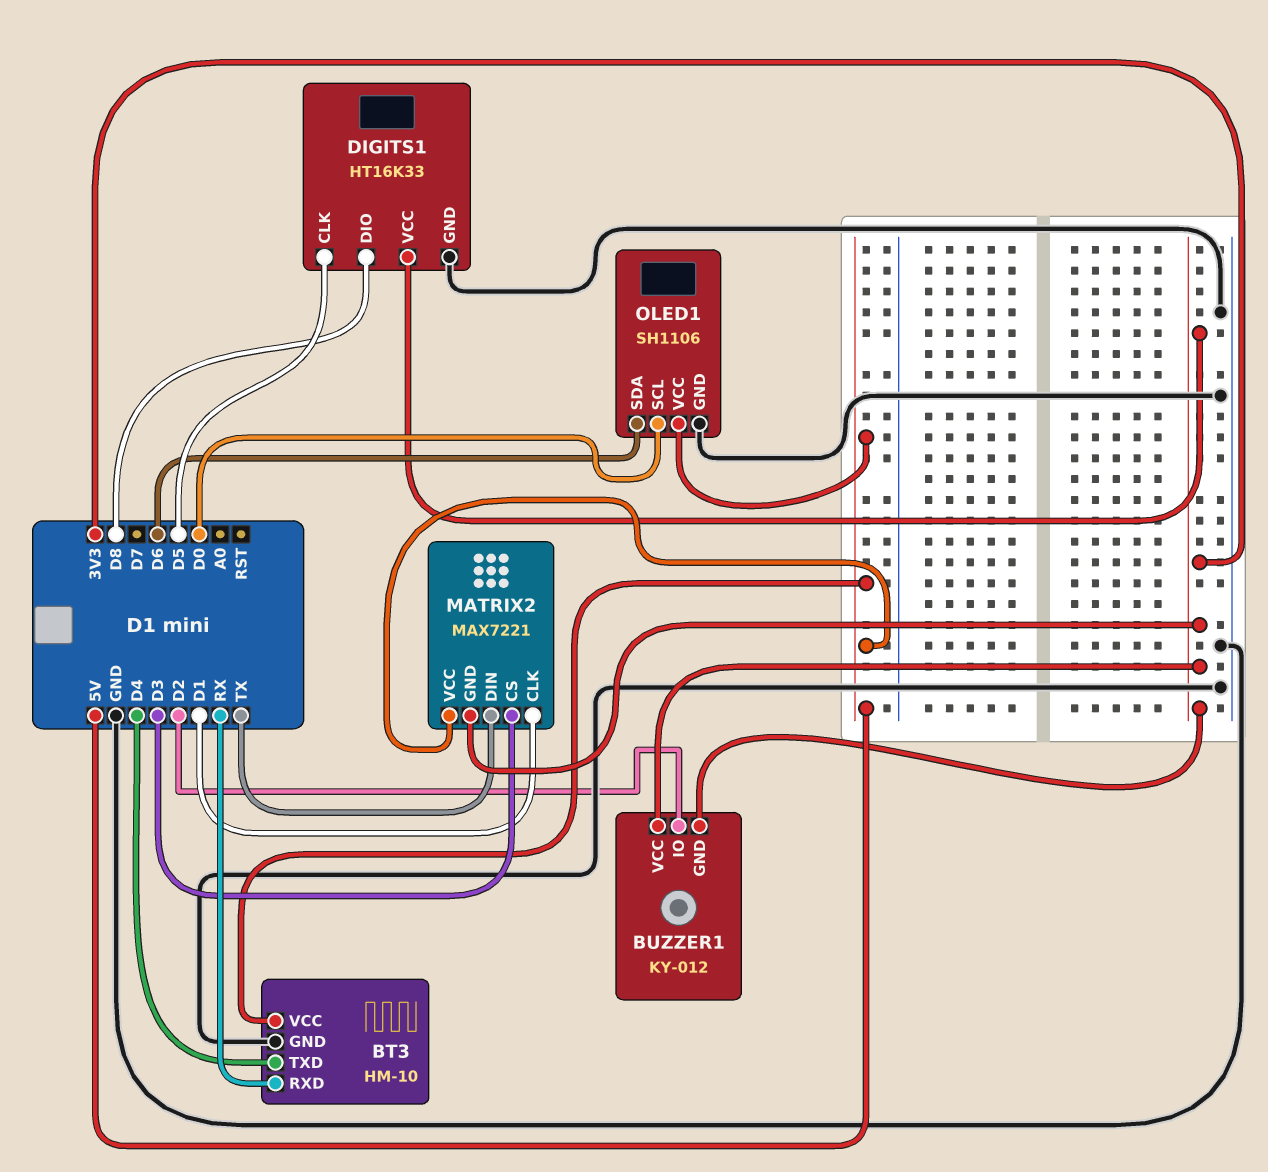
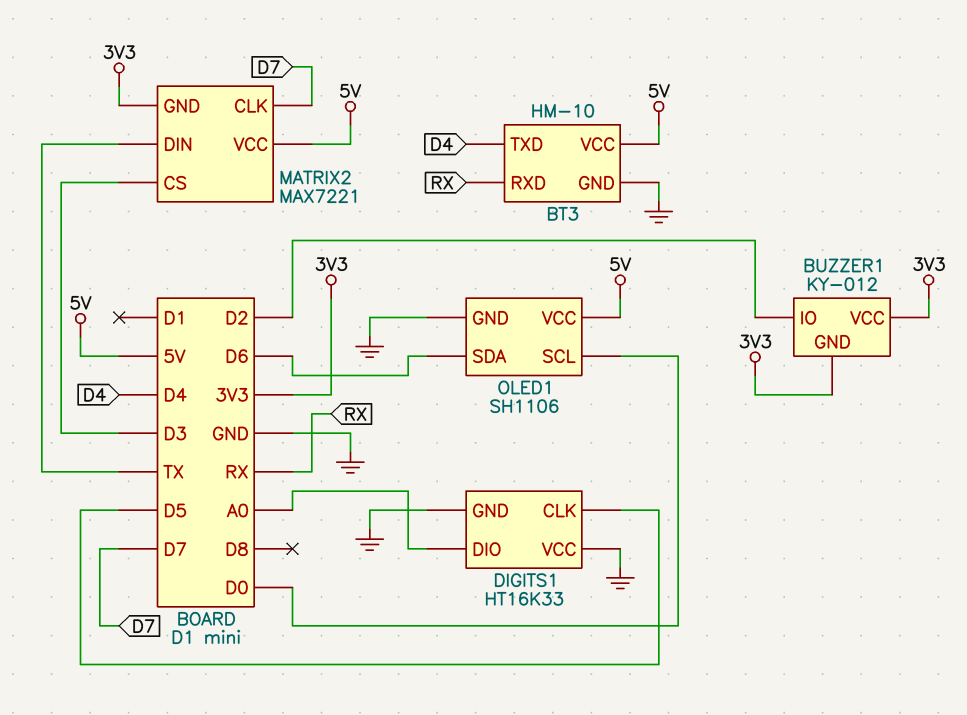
DIGITS1 pin DIO: D8 -> A0
DIGITS1 pin VCC: 3V3 -> GND
MATRIX2 pin CLK: D1 -> D7

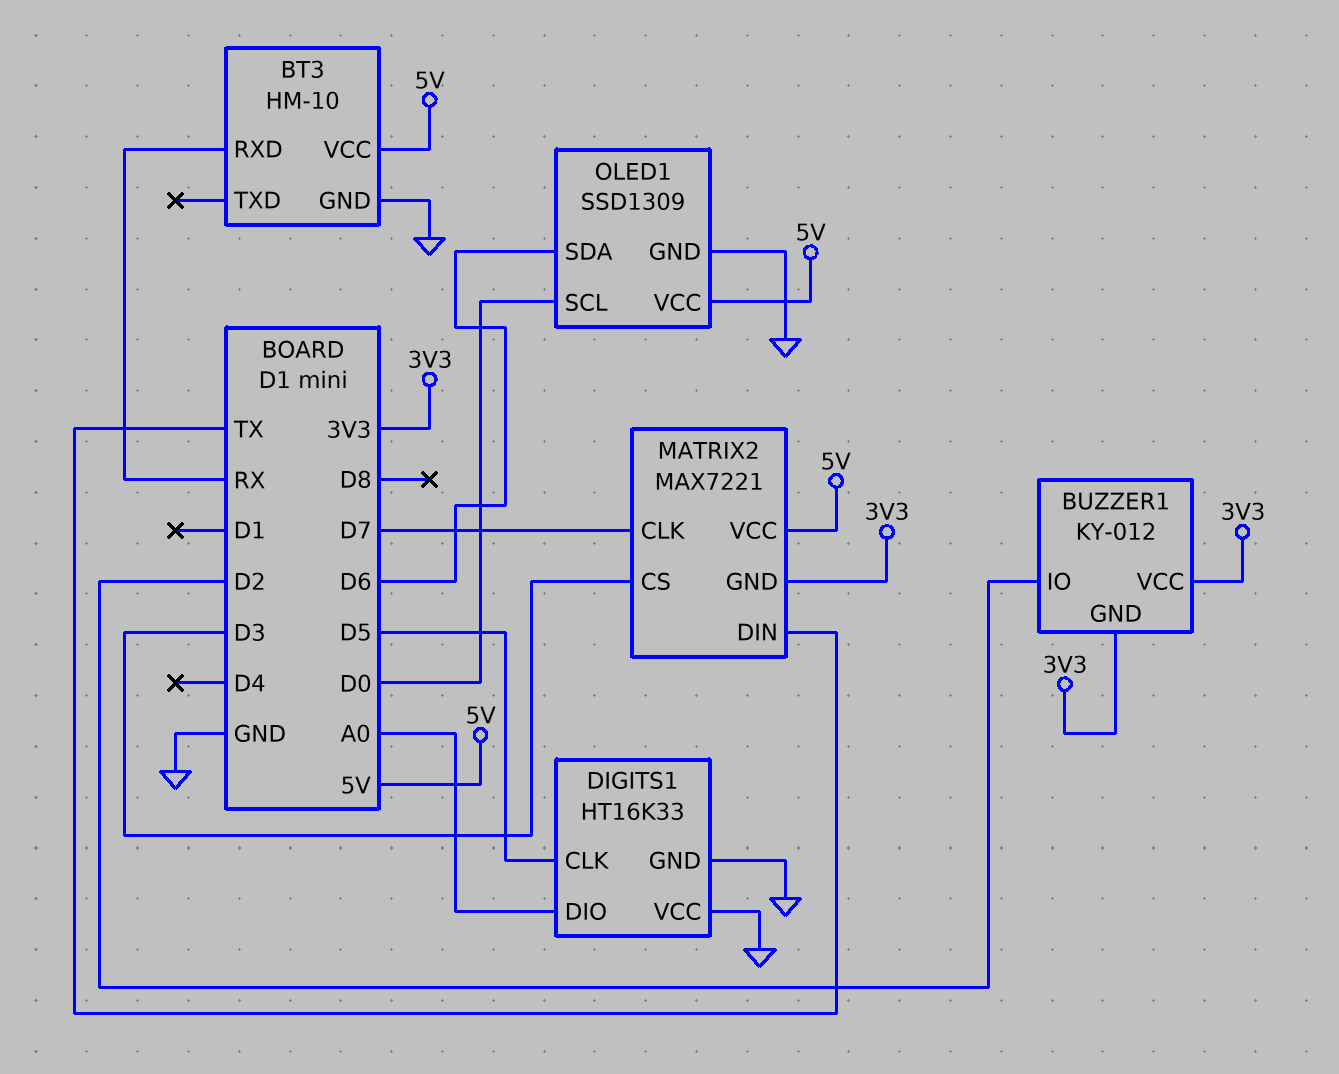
BT3 pin TXD: D4 -> none
OLED1: SH1106 -> SSD1309

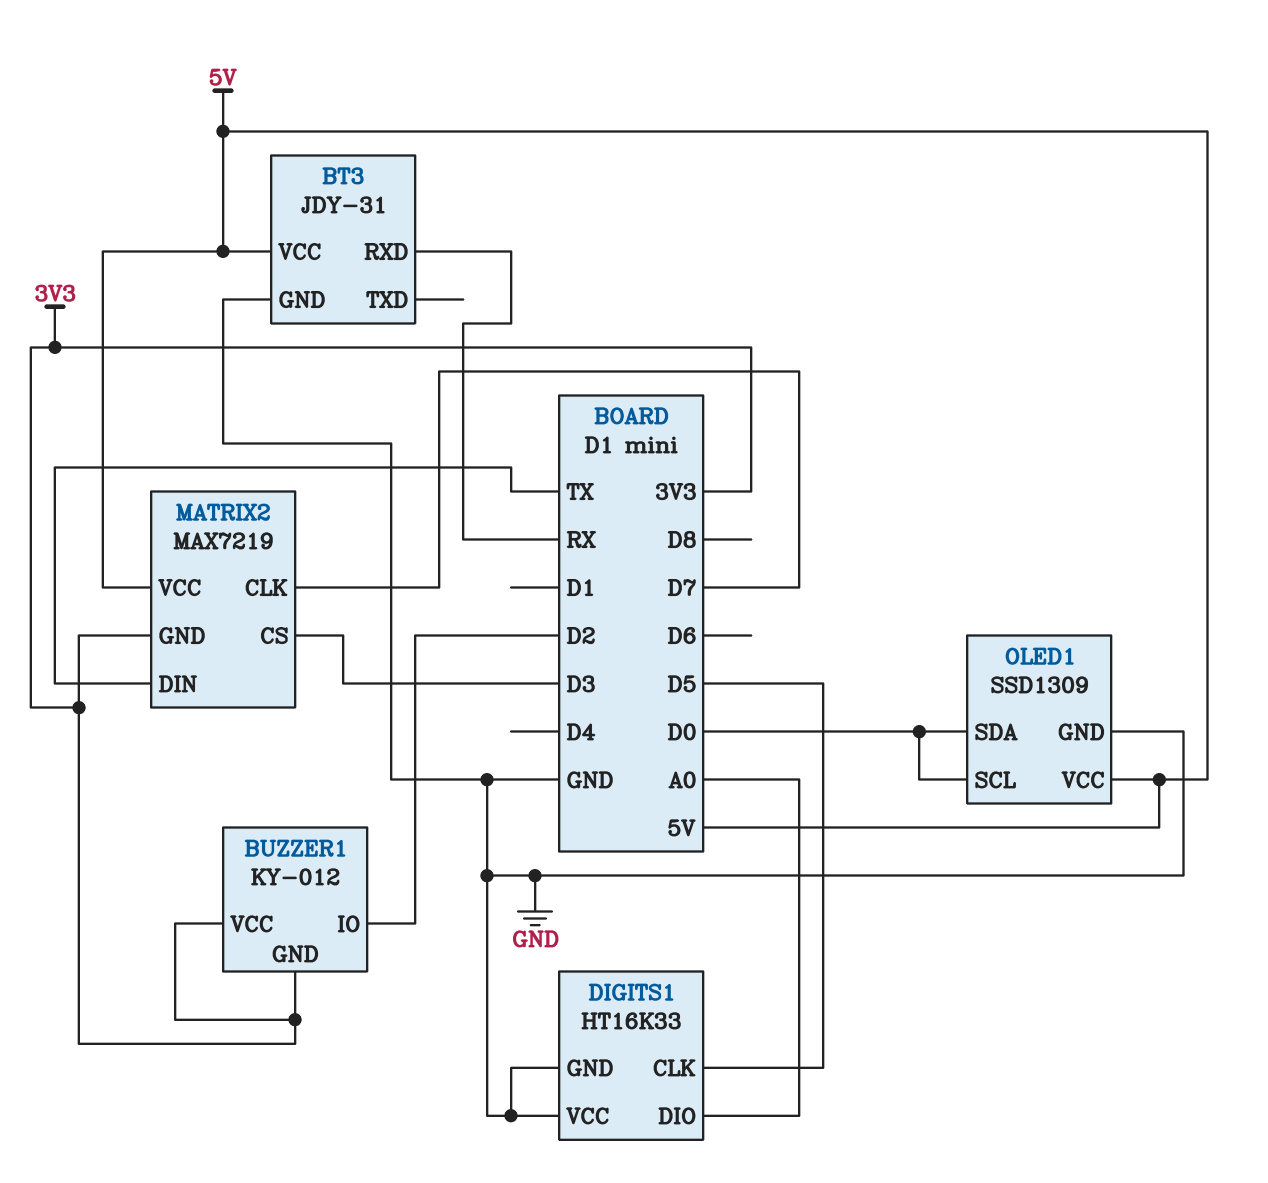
BT3: HM-10 -> JDY-31
MATRIX2: MAX7221 -> MAX7219
OLED1 pin SDA: D6 -> D0

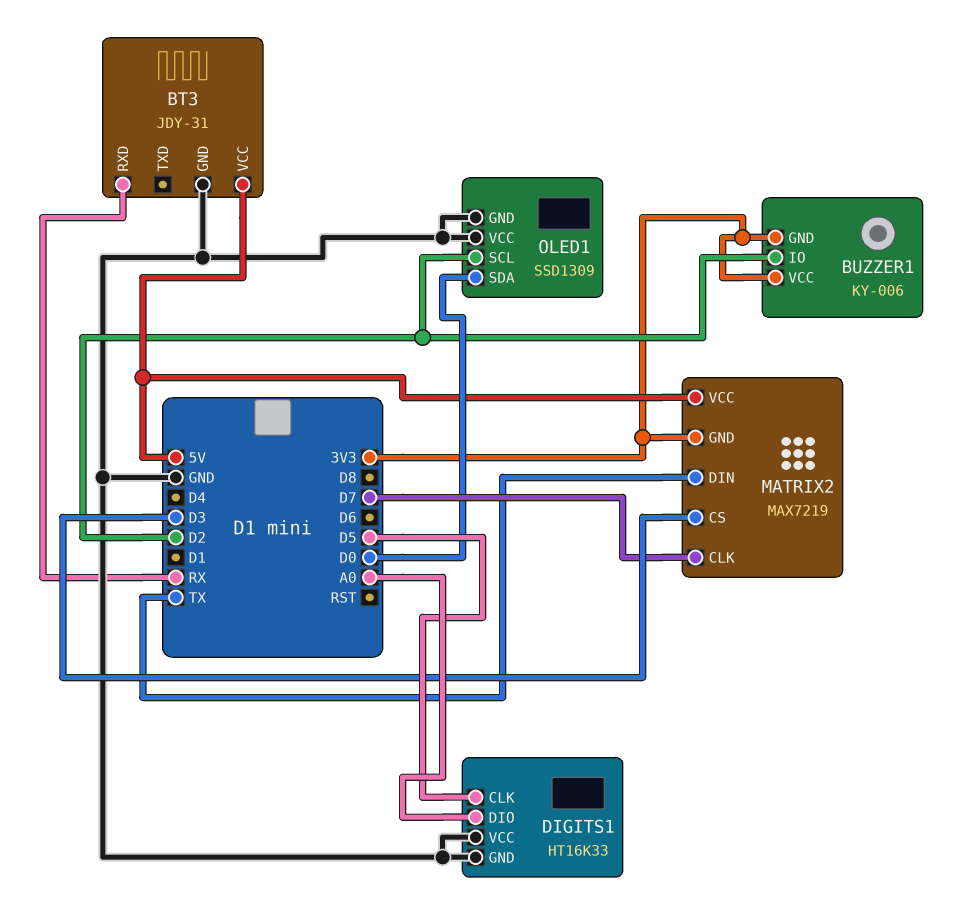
BUZZER1: KY-012 -> KY-006
OLED1 pin SCL: D0 -> D2
OLED1 pin VCC: 5V -> GND

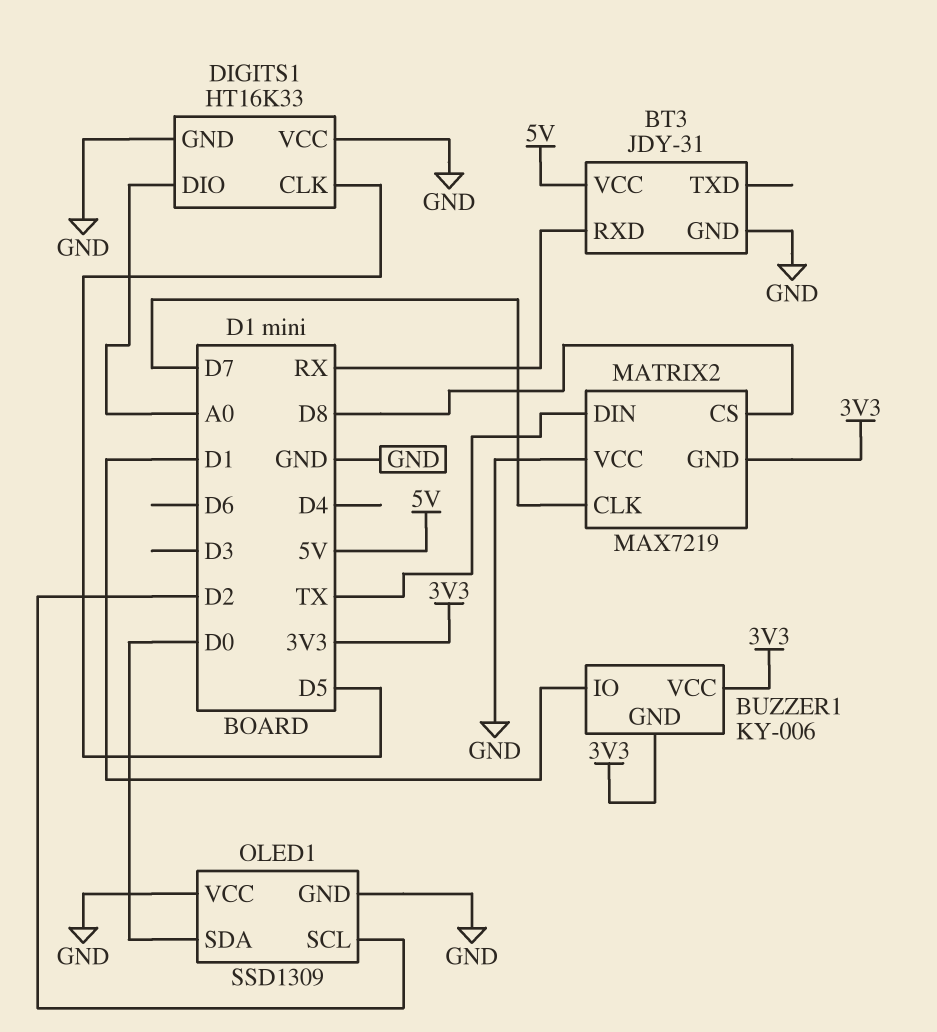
BUZZER1 pin IO: D2 -> D1
MATRIX2 pin CS: D3 -> D8
MATRIX2 pin VCC: 5V -> GND

